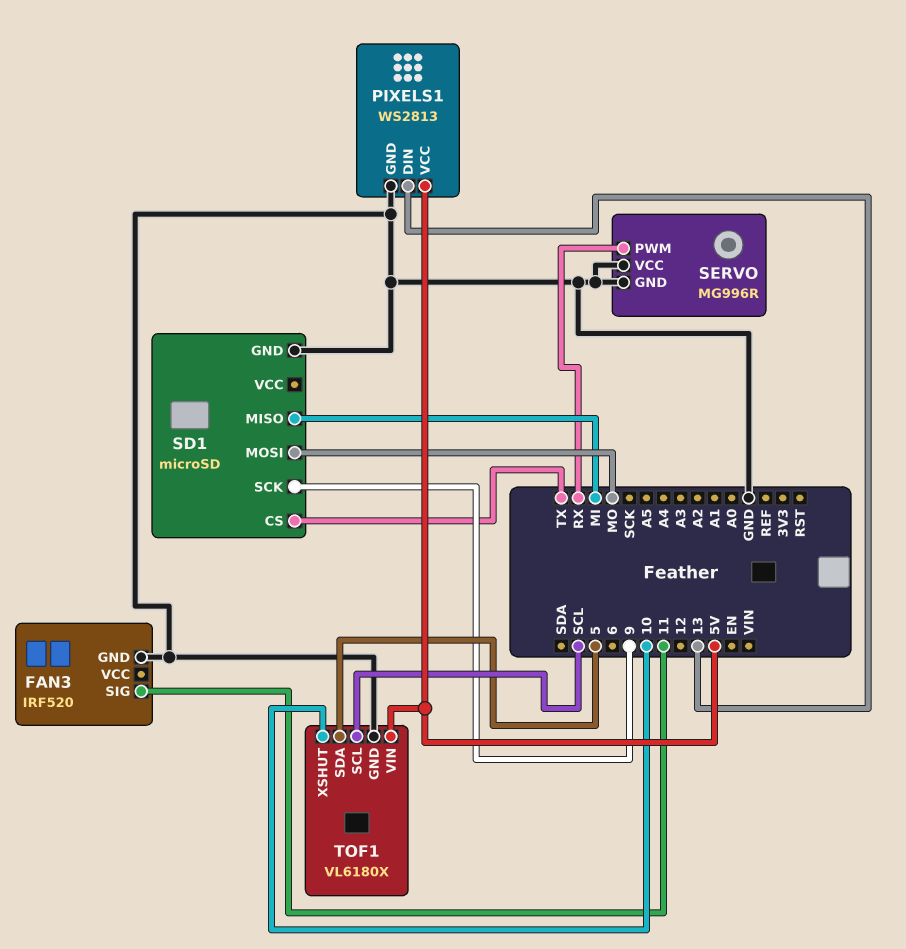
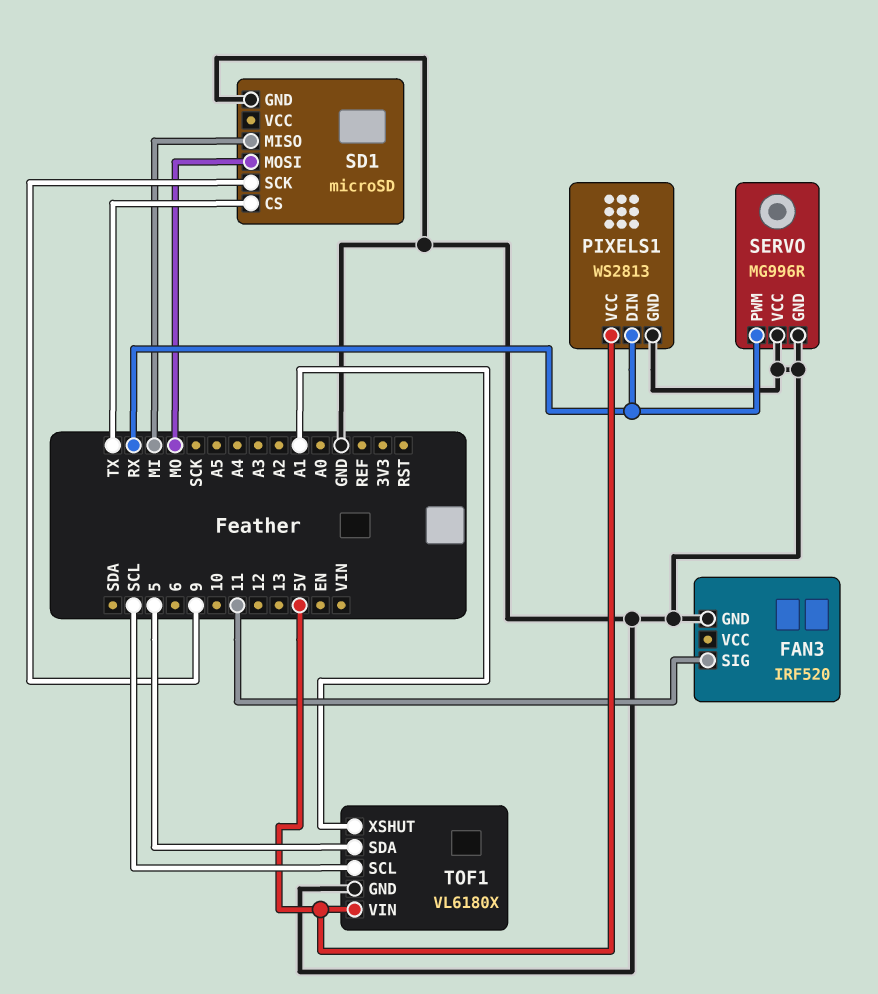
PIXELS1 pin DIN: 13 -> RX
TOF1 pin XSHUT: 10 -> A1

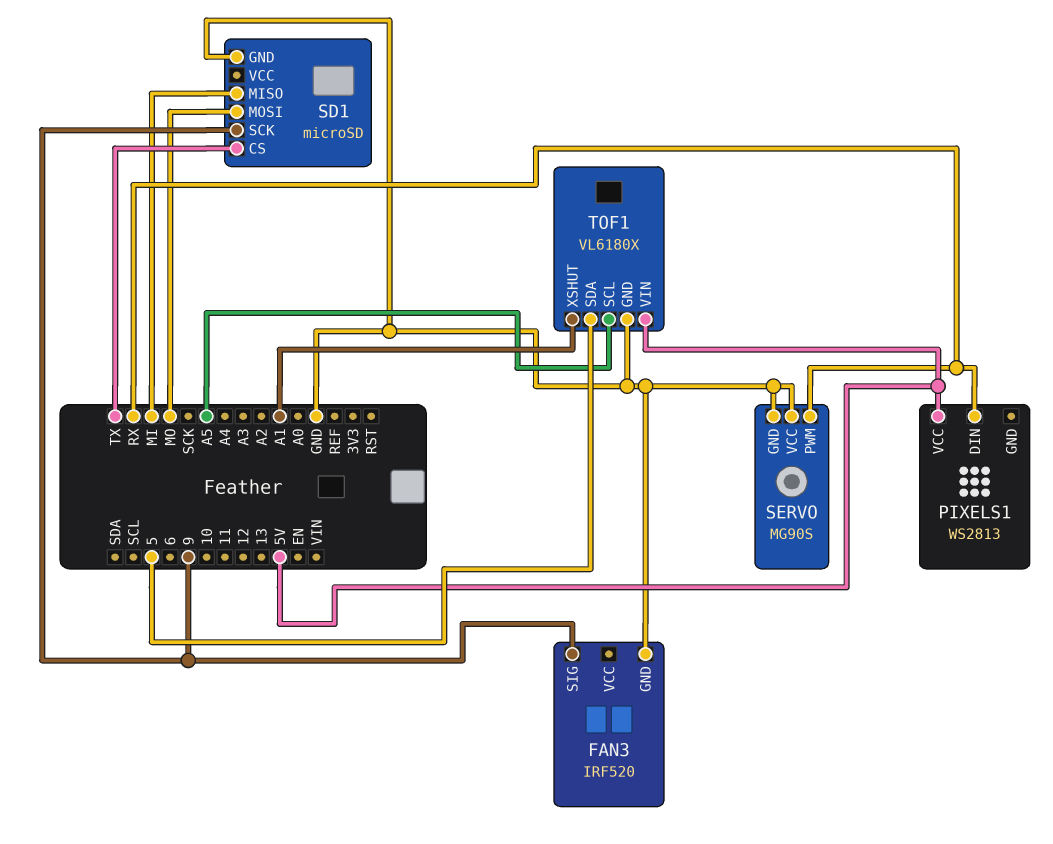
FAN3 pin SIG: 11 -> 9
PIXELS1 pin GND: GND -> none
SERVO: MG996R -> MG90S
TOF1 pin SCL: SCL -> A5

